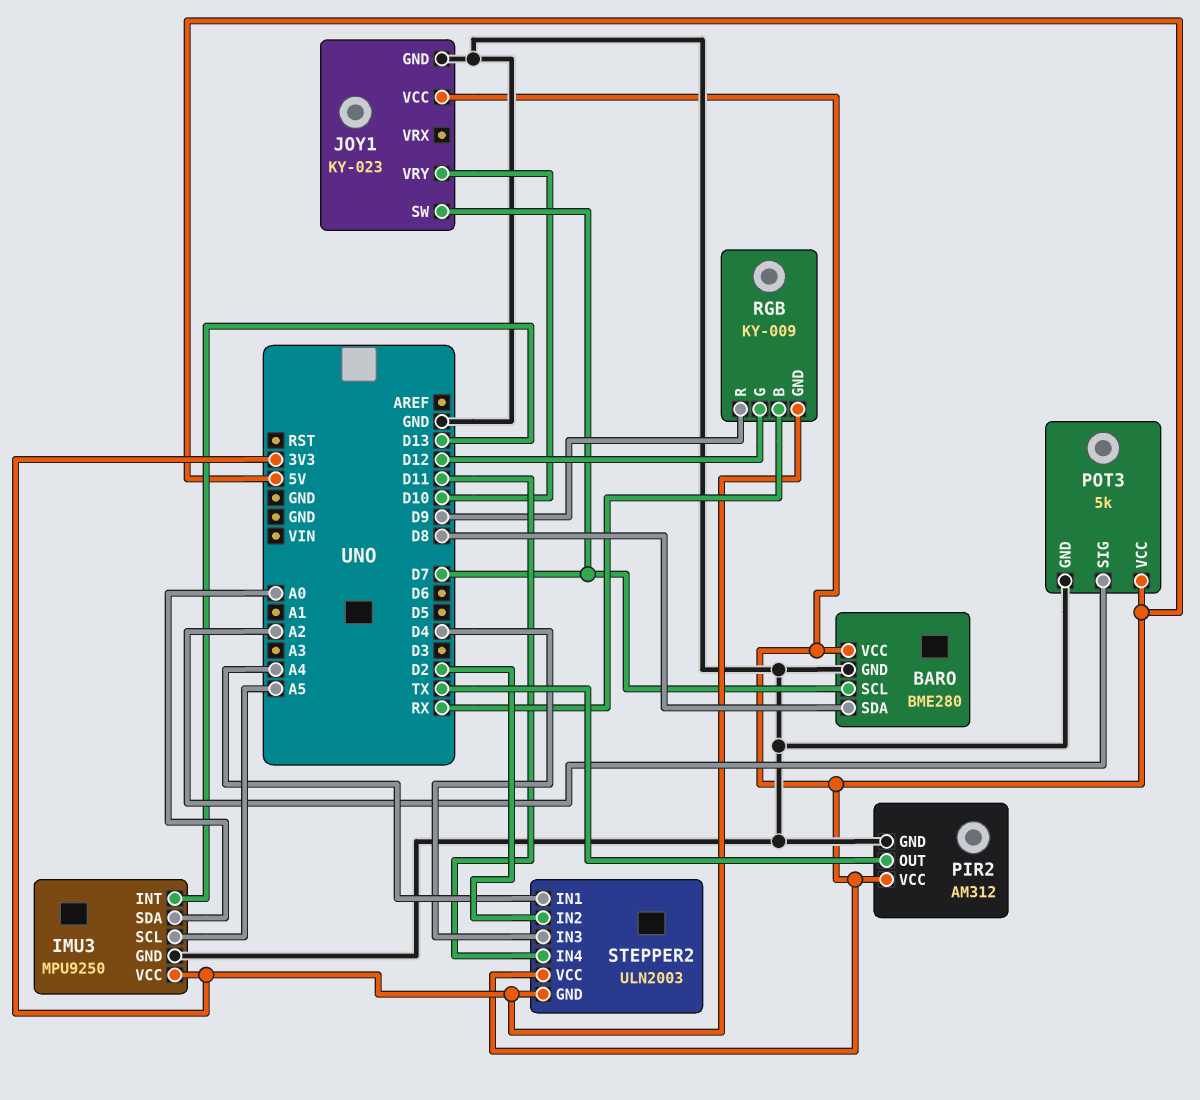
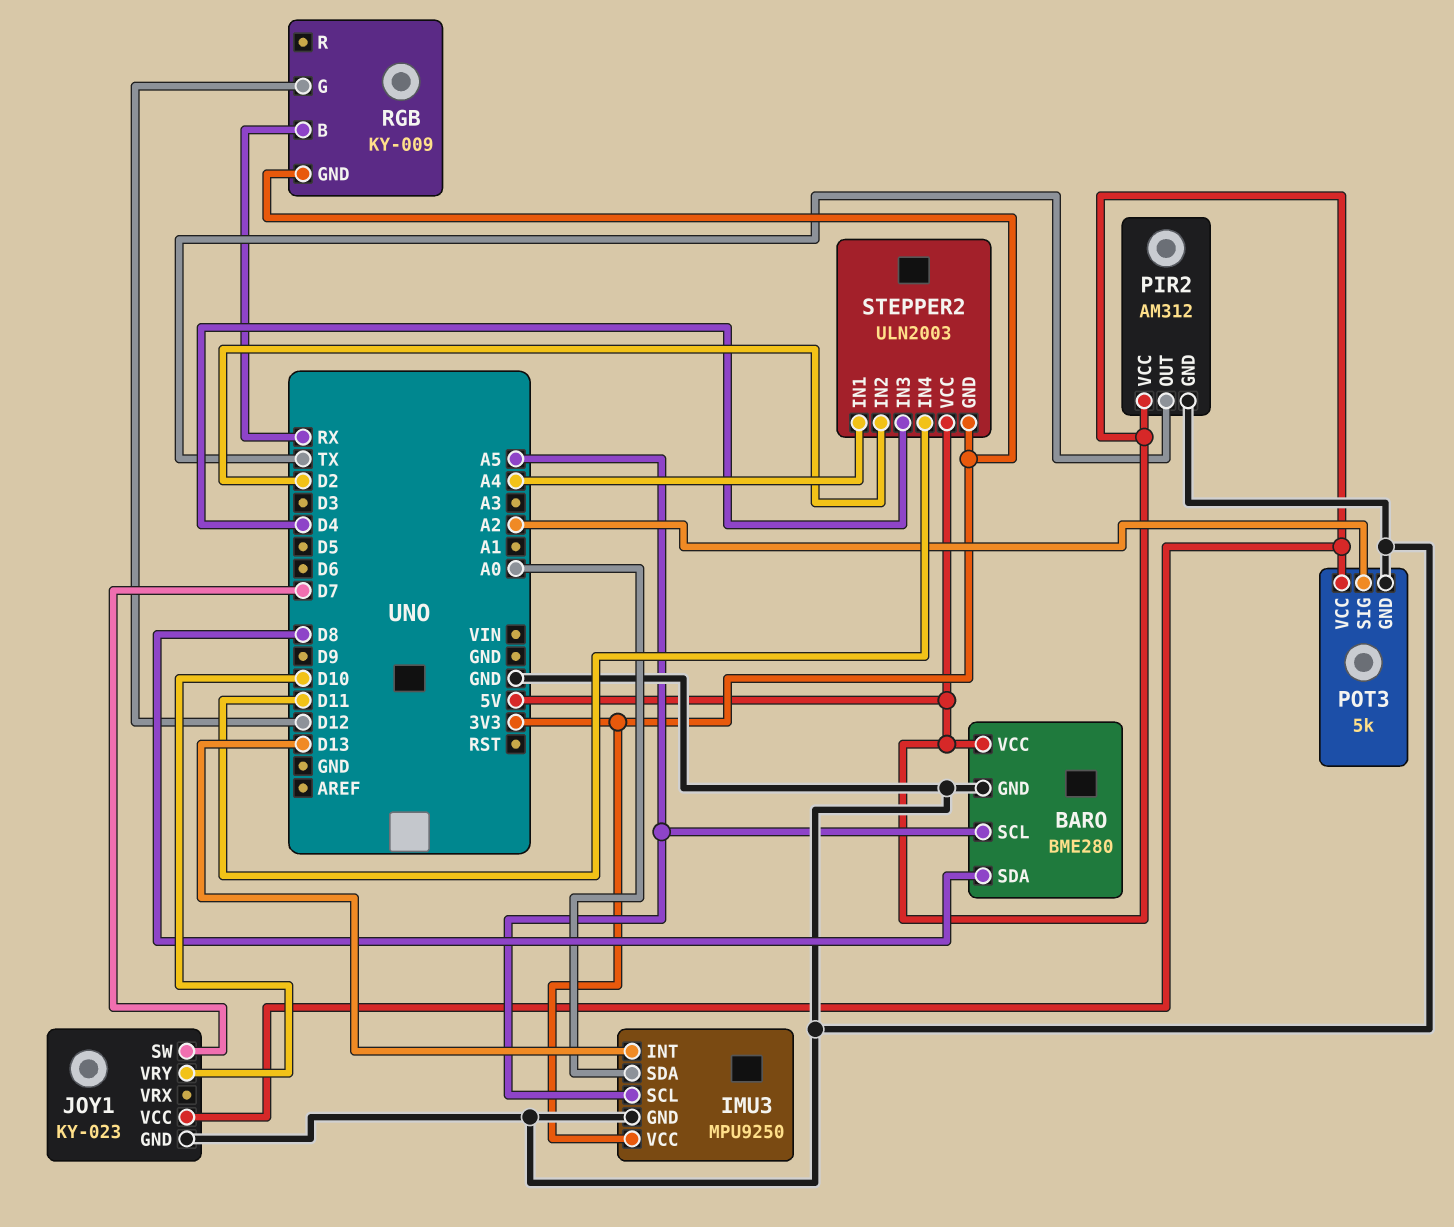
BARO pin SCL: D7 -> A5
RGB pin R: D9 -> none

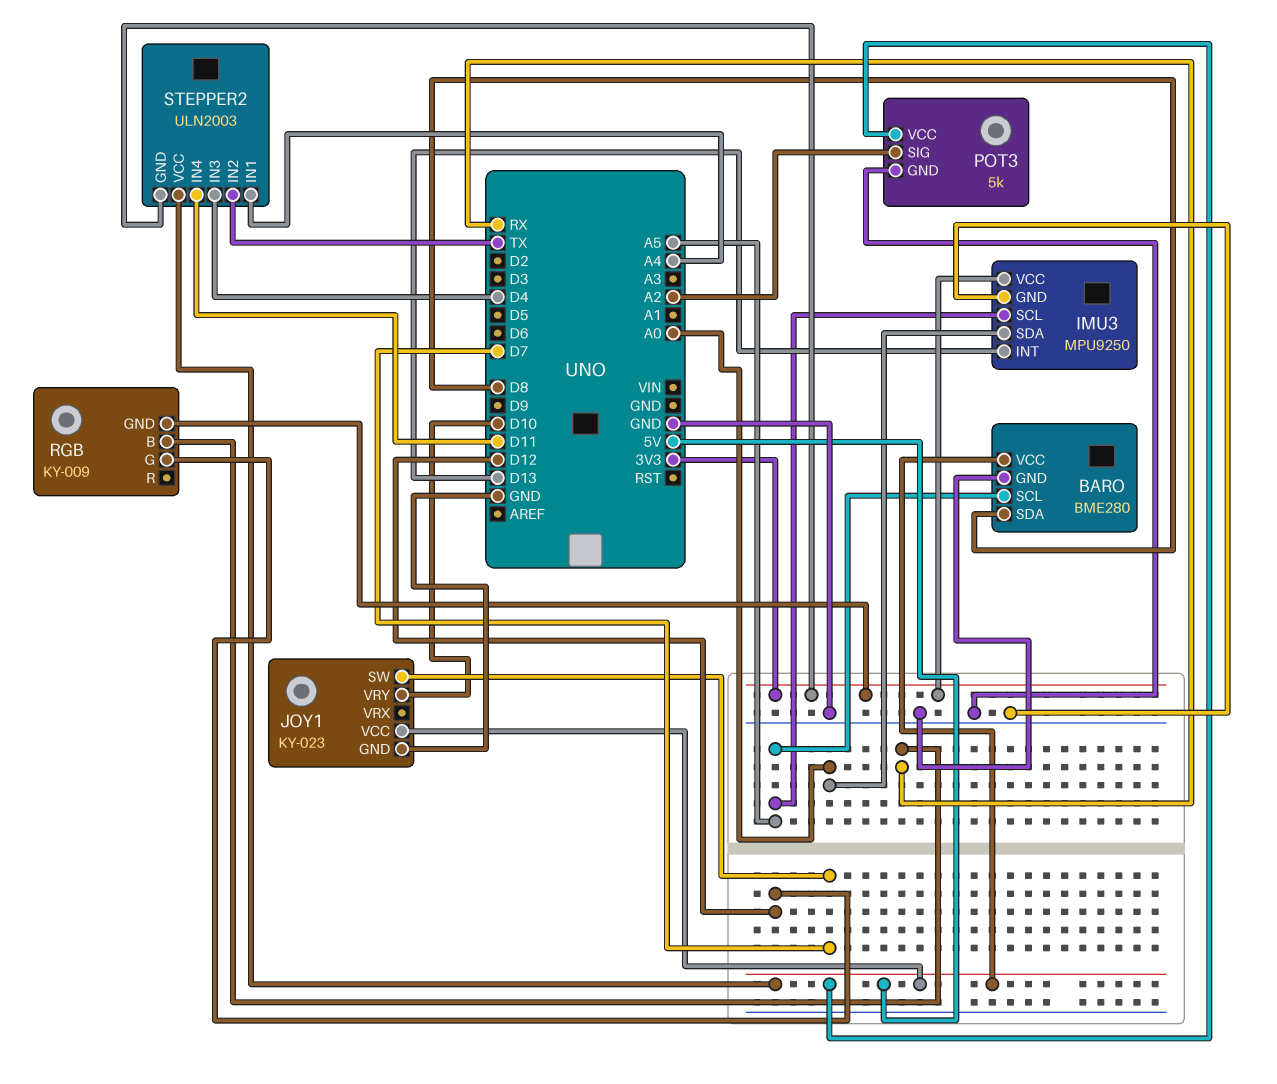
PIR2: AM312 -> none
PIR2 pin GND: GND -> none
PIR2 pin OUT: TX -> none
PIR2 pin VCC: 5V -> none
STEPPER2 pin IN2: D2 -> TX

